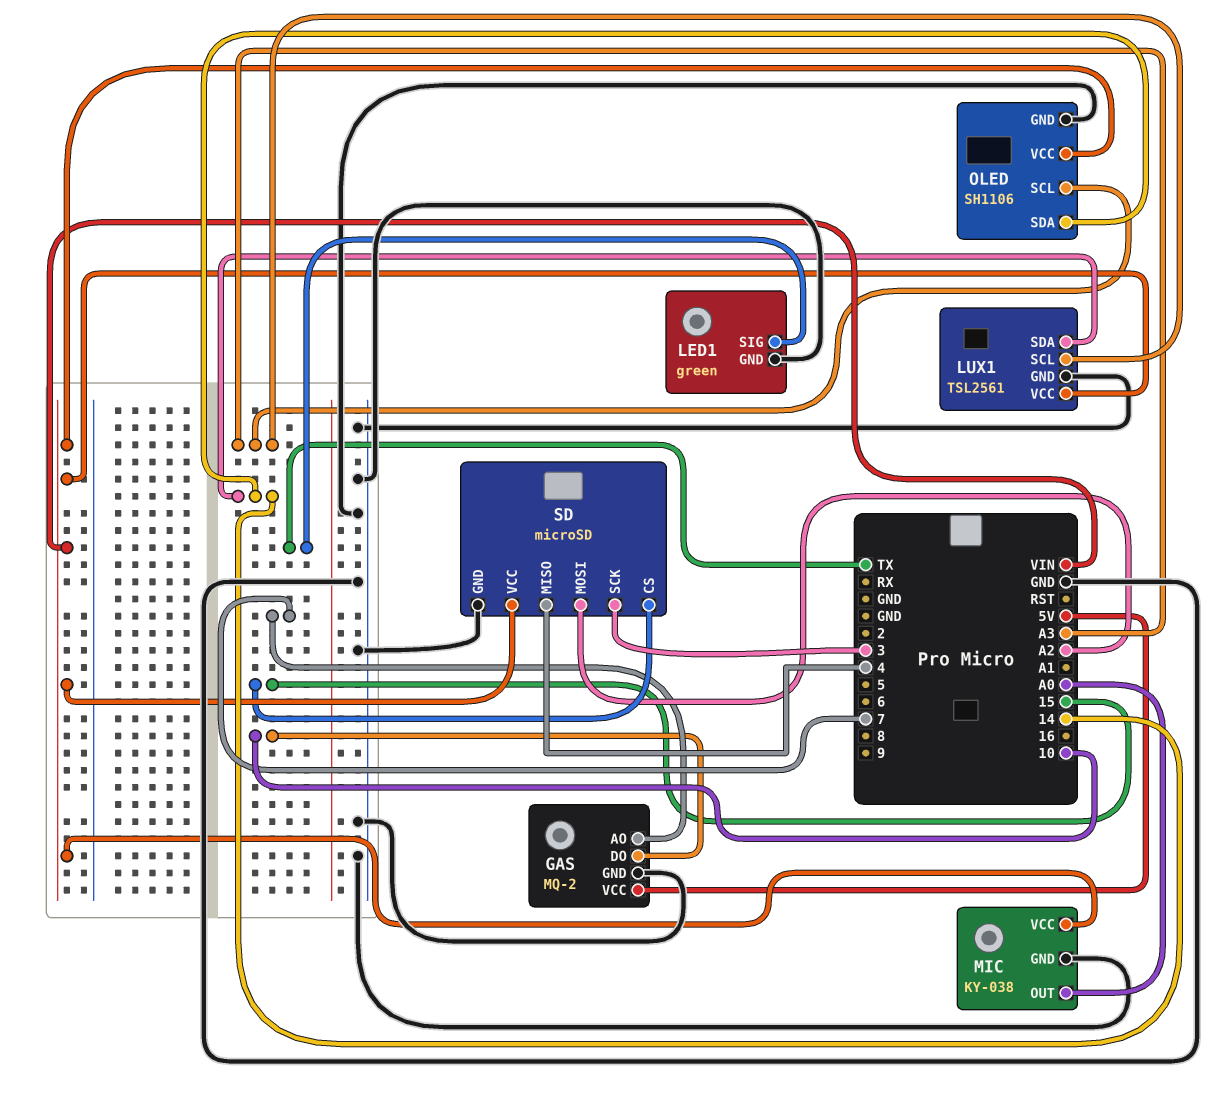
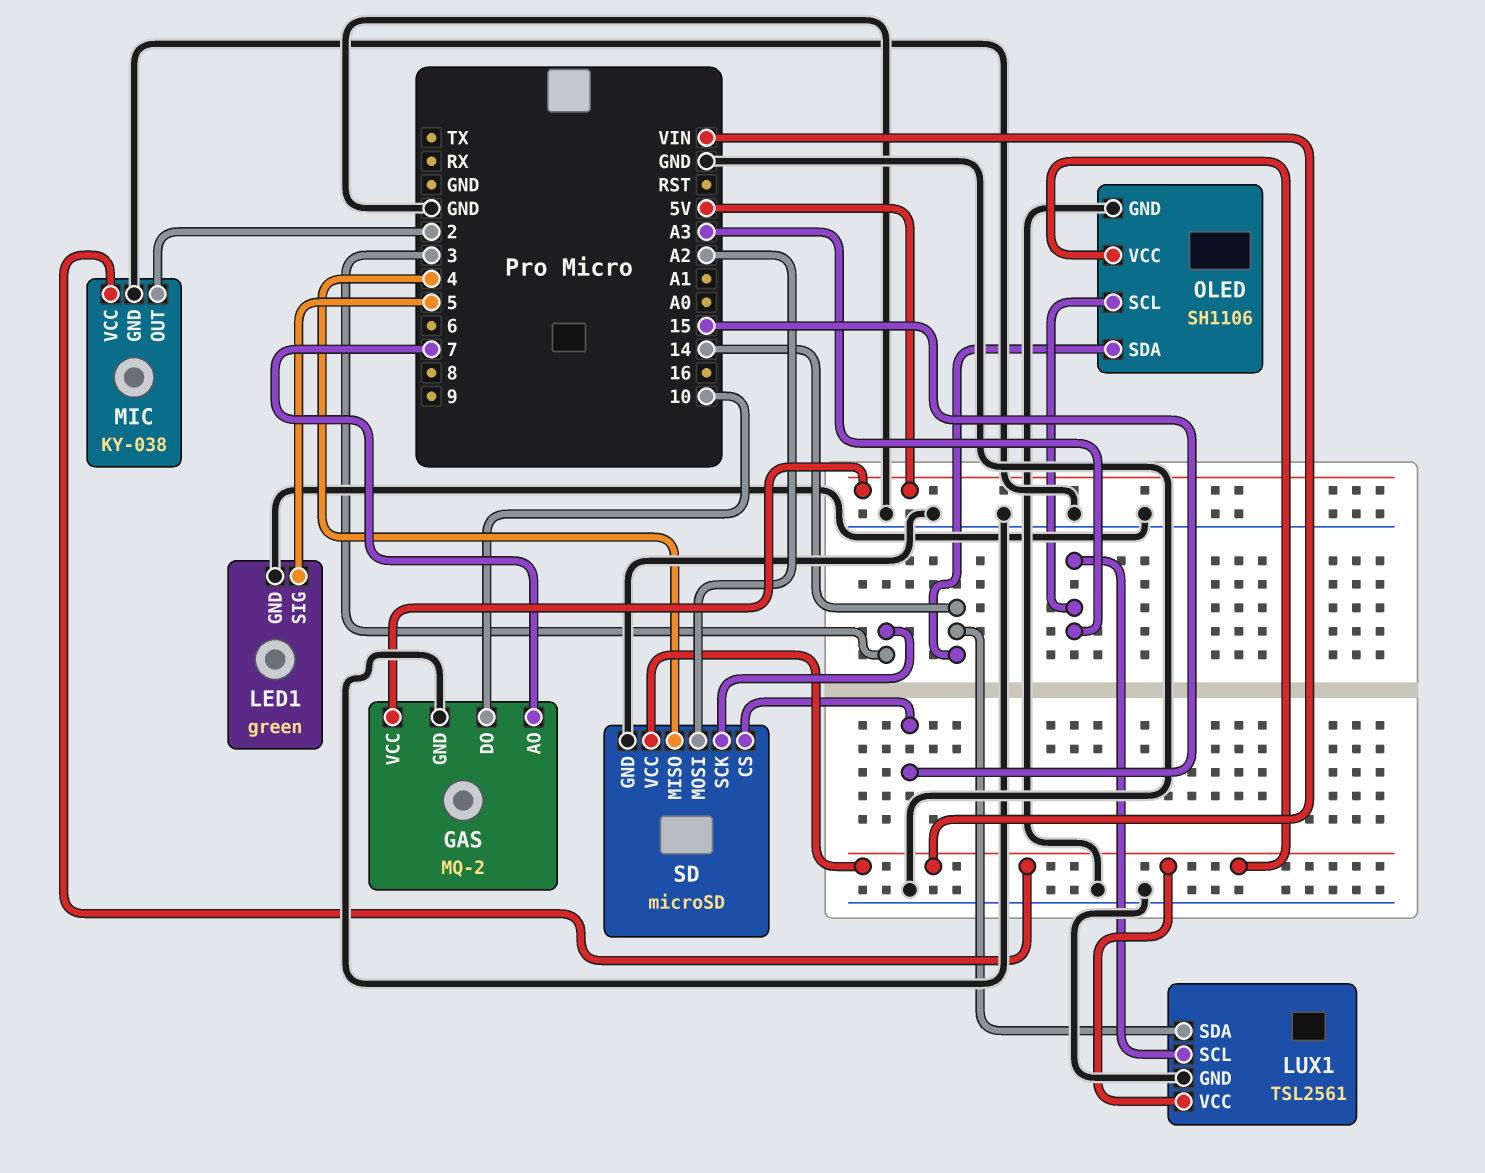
LED1 pin SIG: TX -> 5
MIC pin OUT: A0 -> 2

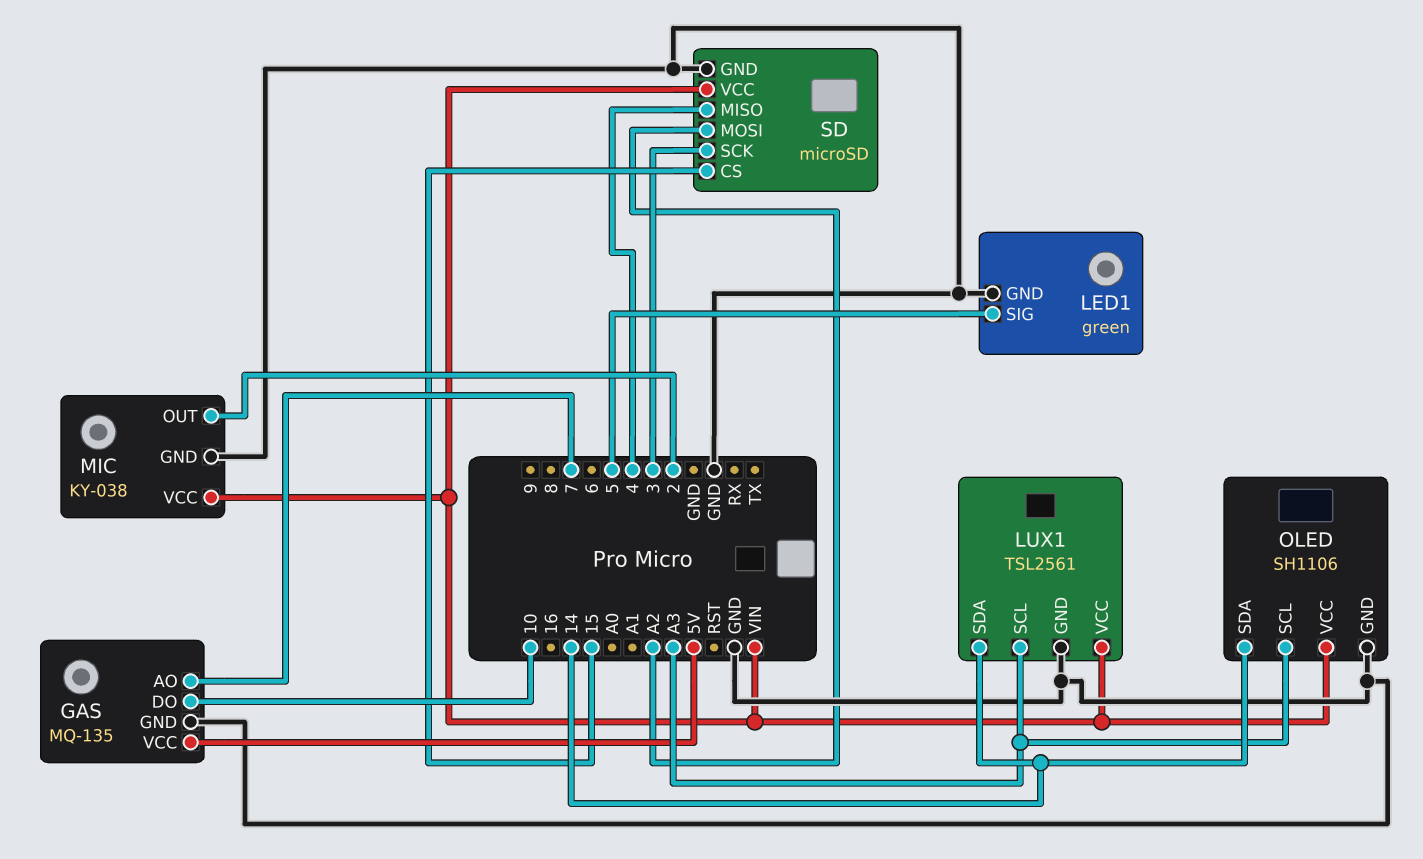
GAS: MQ-2 -> MQ-135

